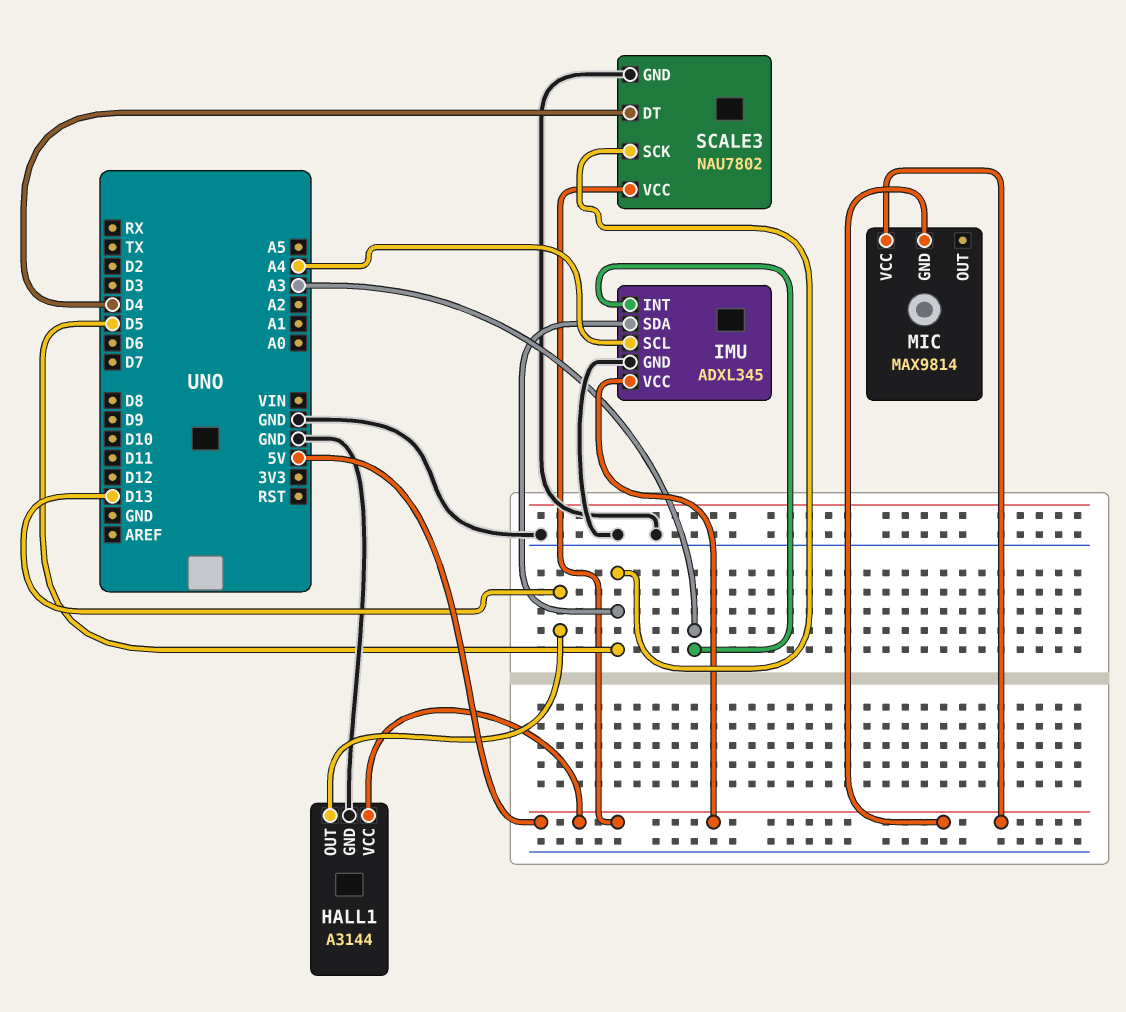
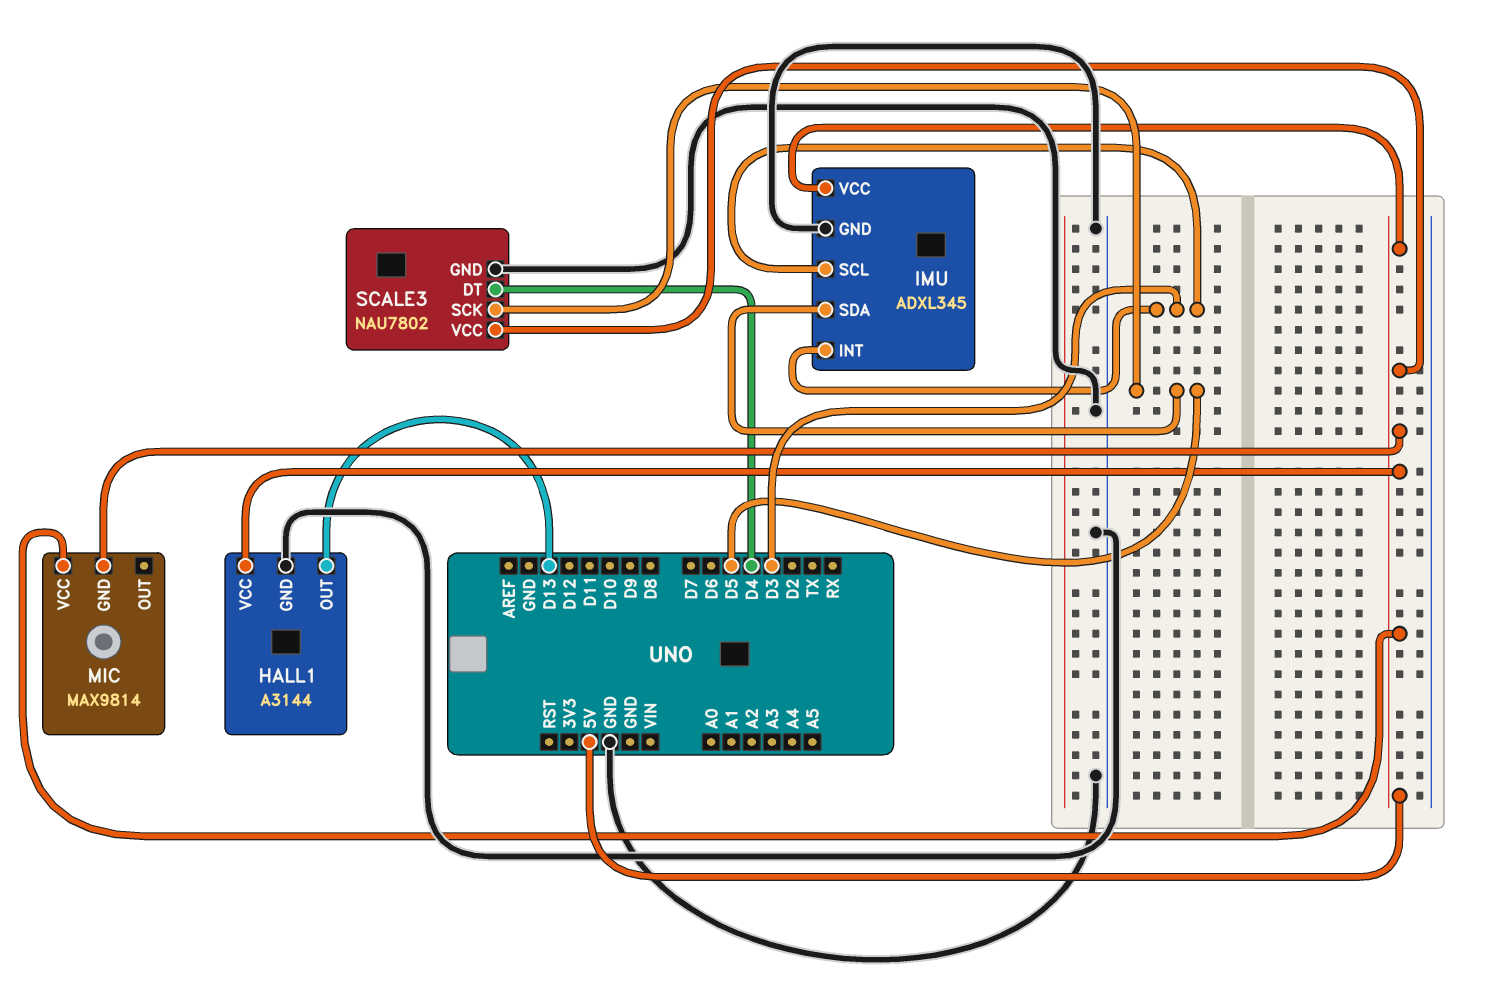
IMU pin INT: A3 -> D3
IMU pin SCL: A4 -> D3

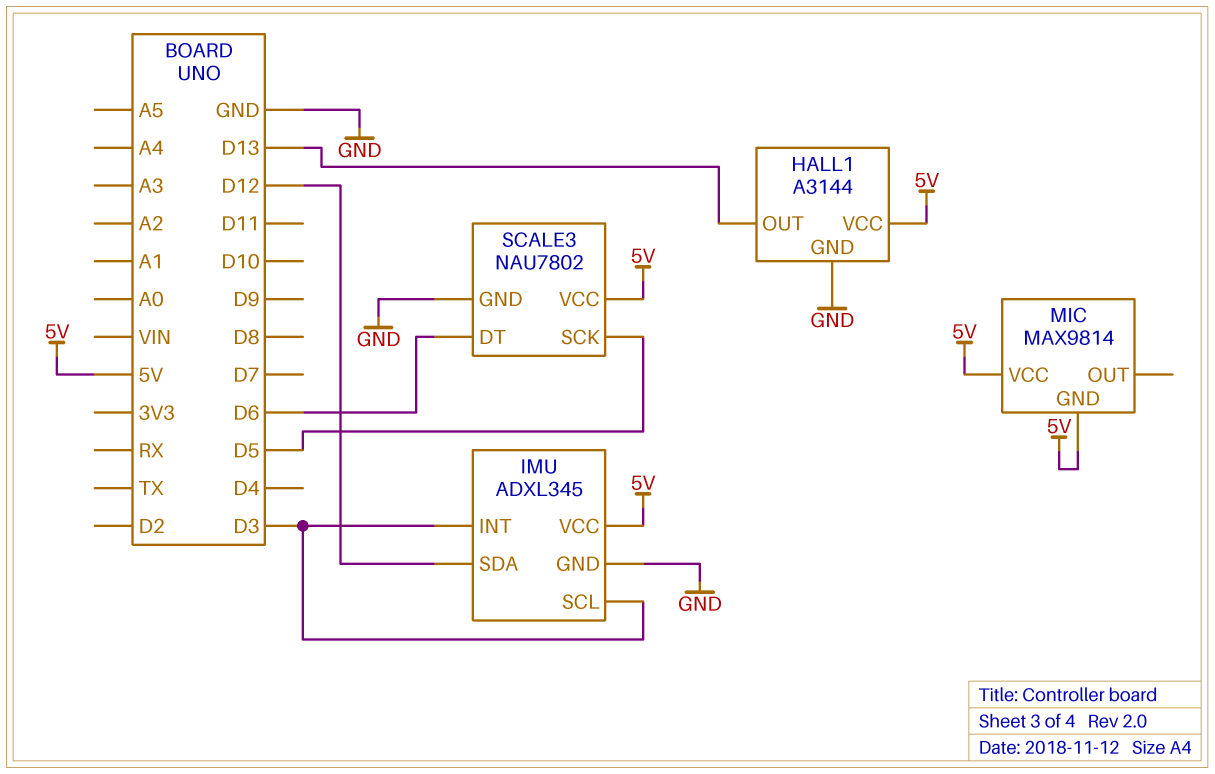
IMU pin SDA: D5 -> D12
SCALE3 pin DT: D4 -> D6

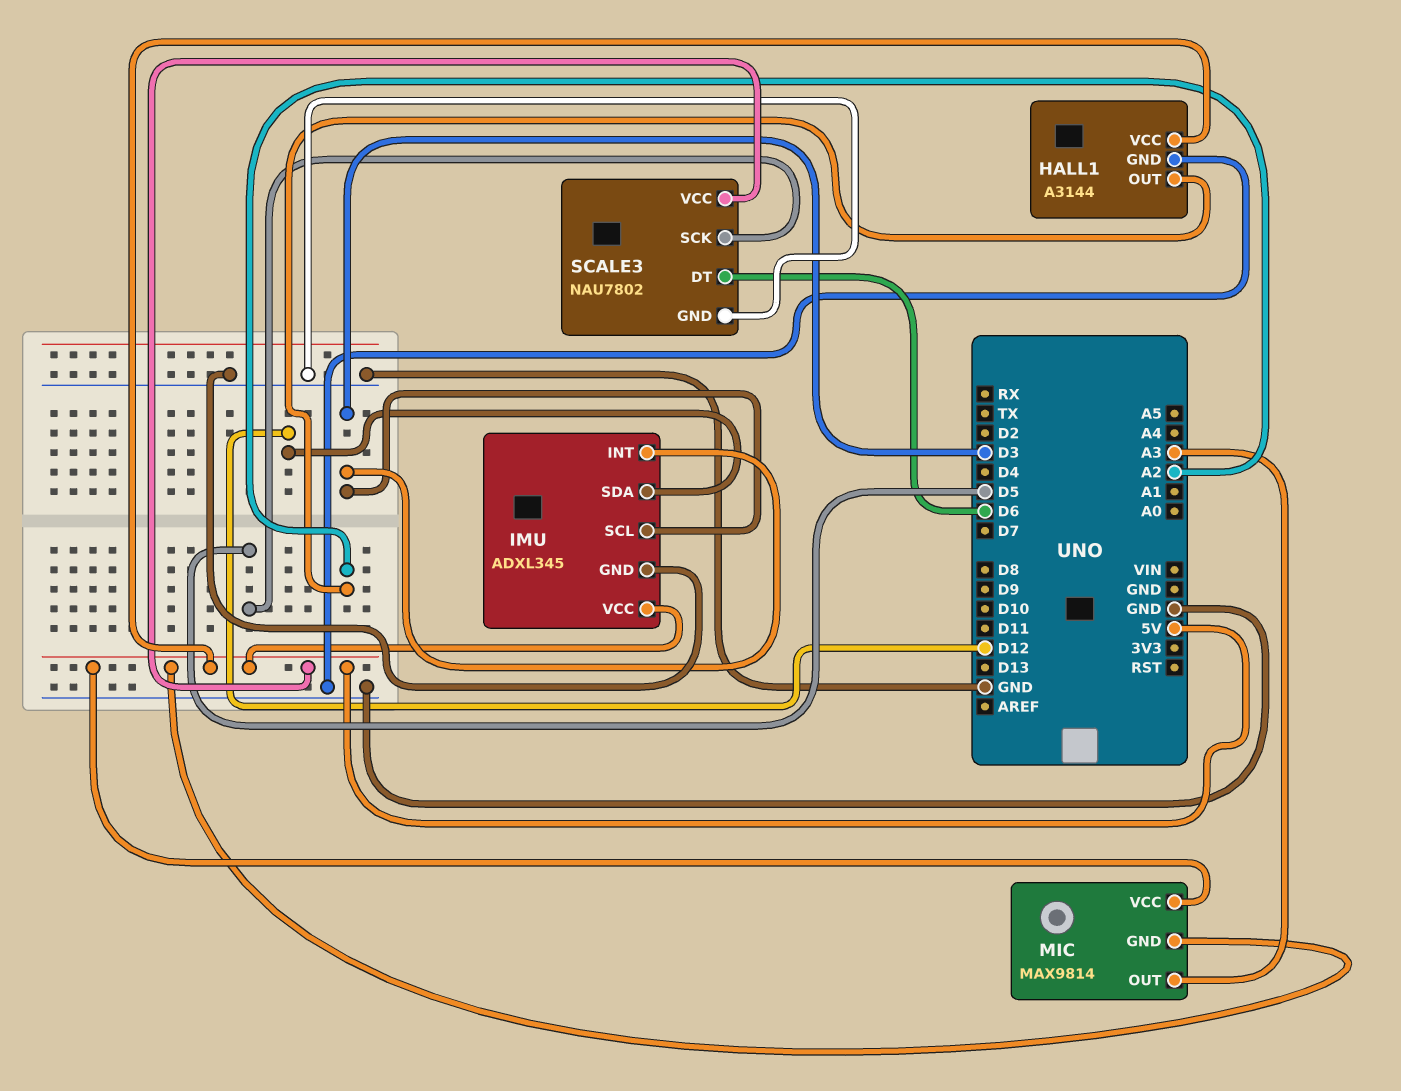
HALL1 pin OUT: D13 -> A2
MIC pin OUT: none -> A3

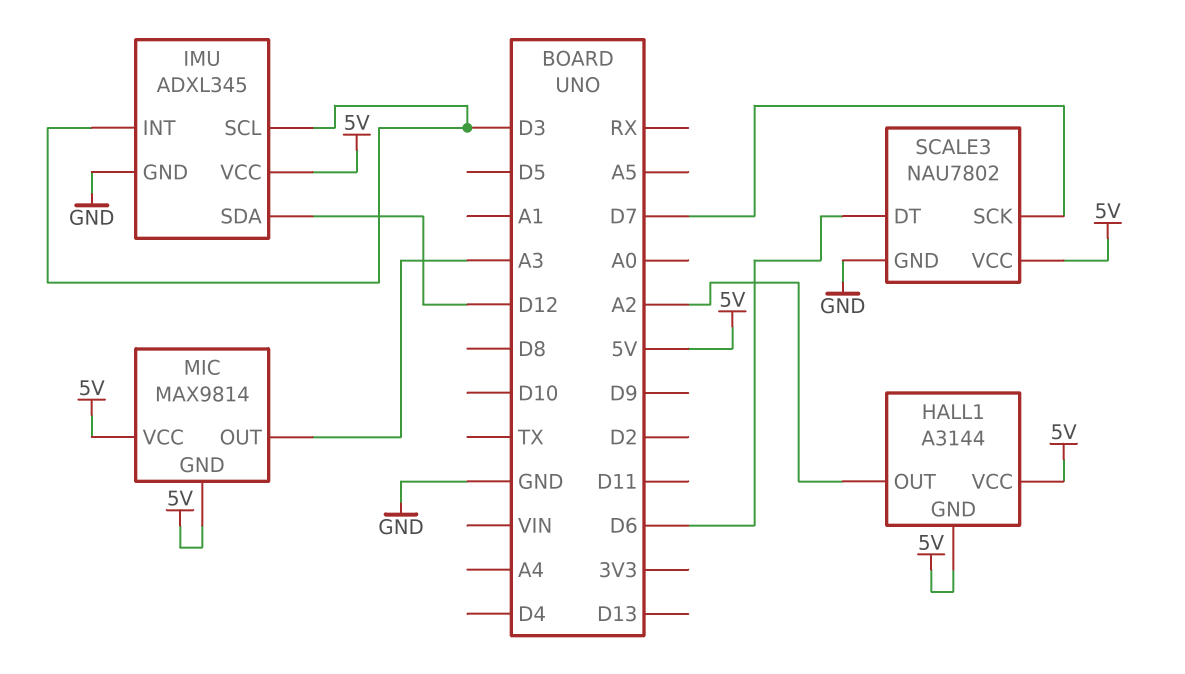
HALL1 pin GND: GND -> 5V
SCALE3 pin SCK: D5 -> D7

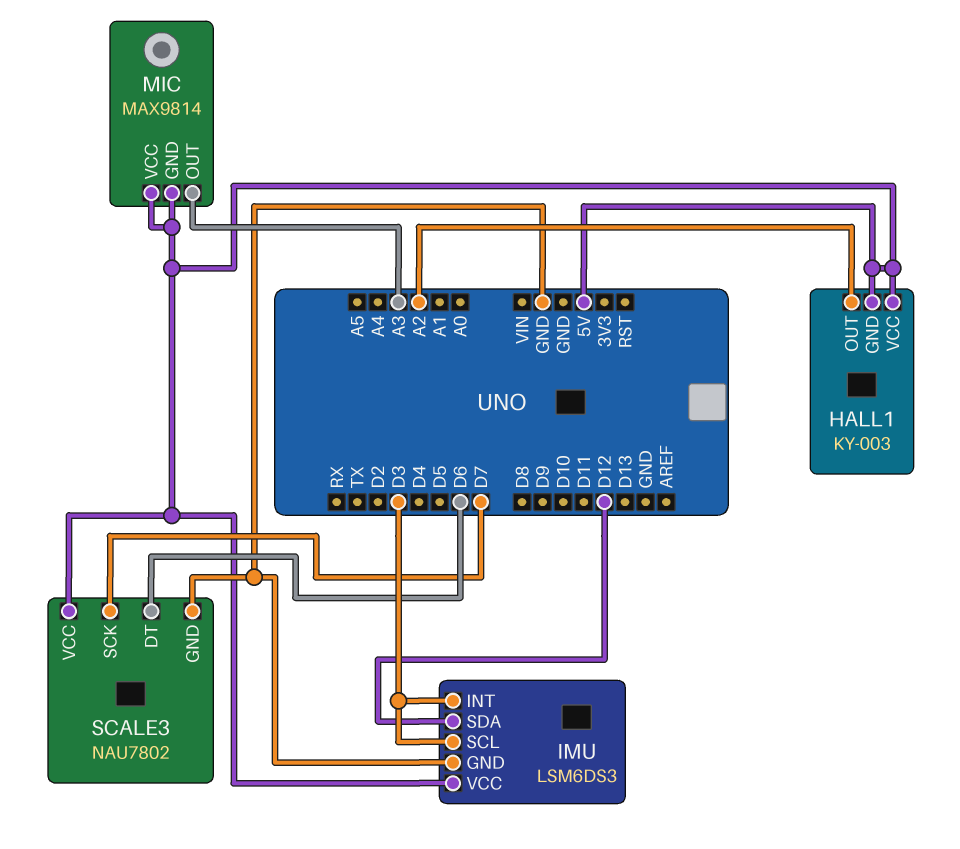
HALL1: A3144 -> KY-003
IMU: ADXL345 -> LSM6DS3

